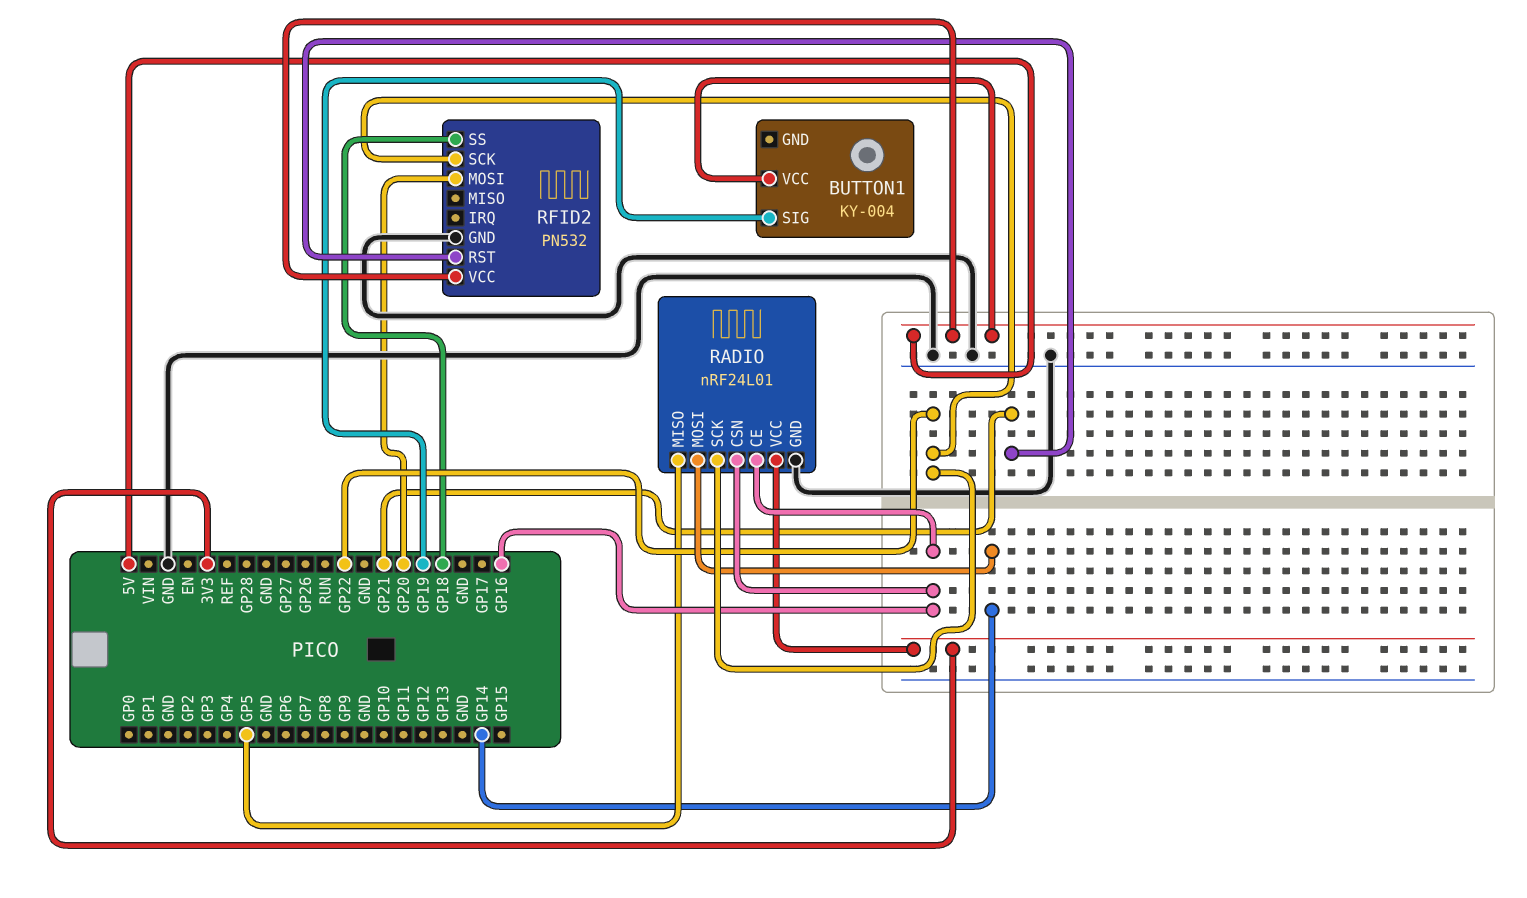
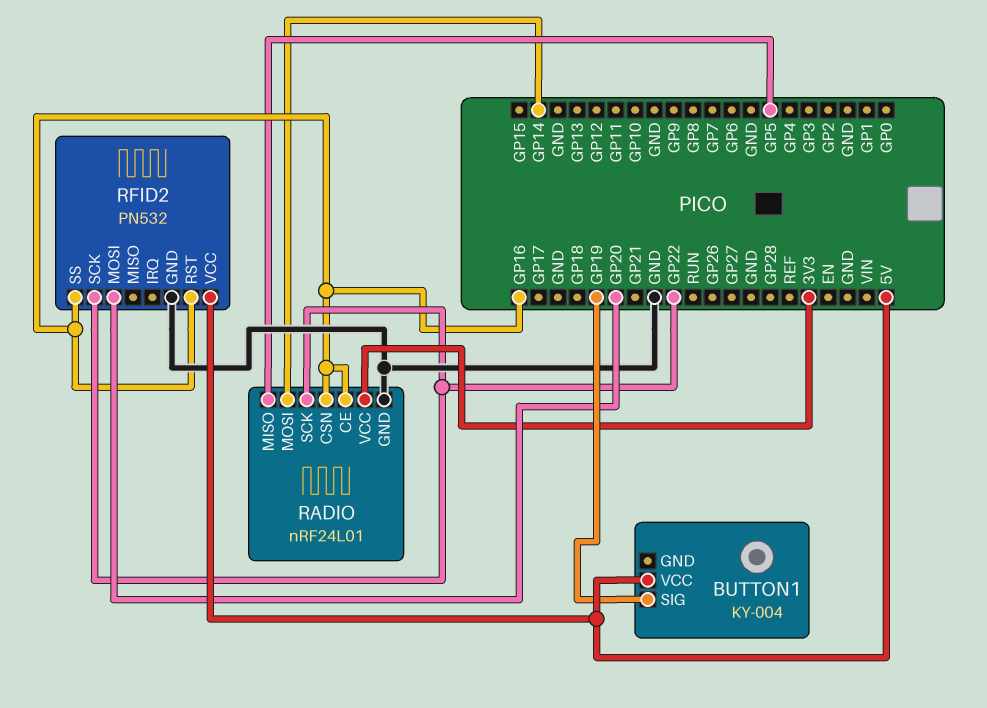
RFID2 pin RST: GP21 -> GP16
RFID2 pin SS: GP18 -> GP16

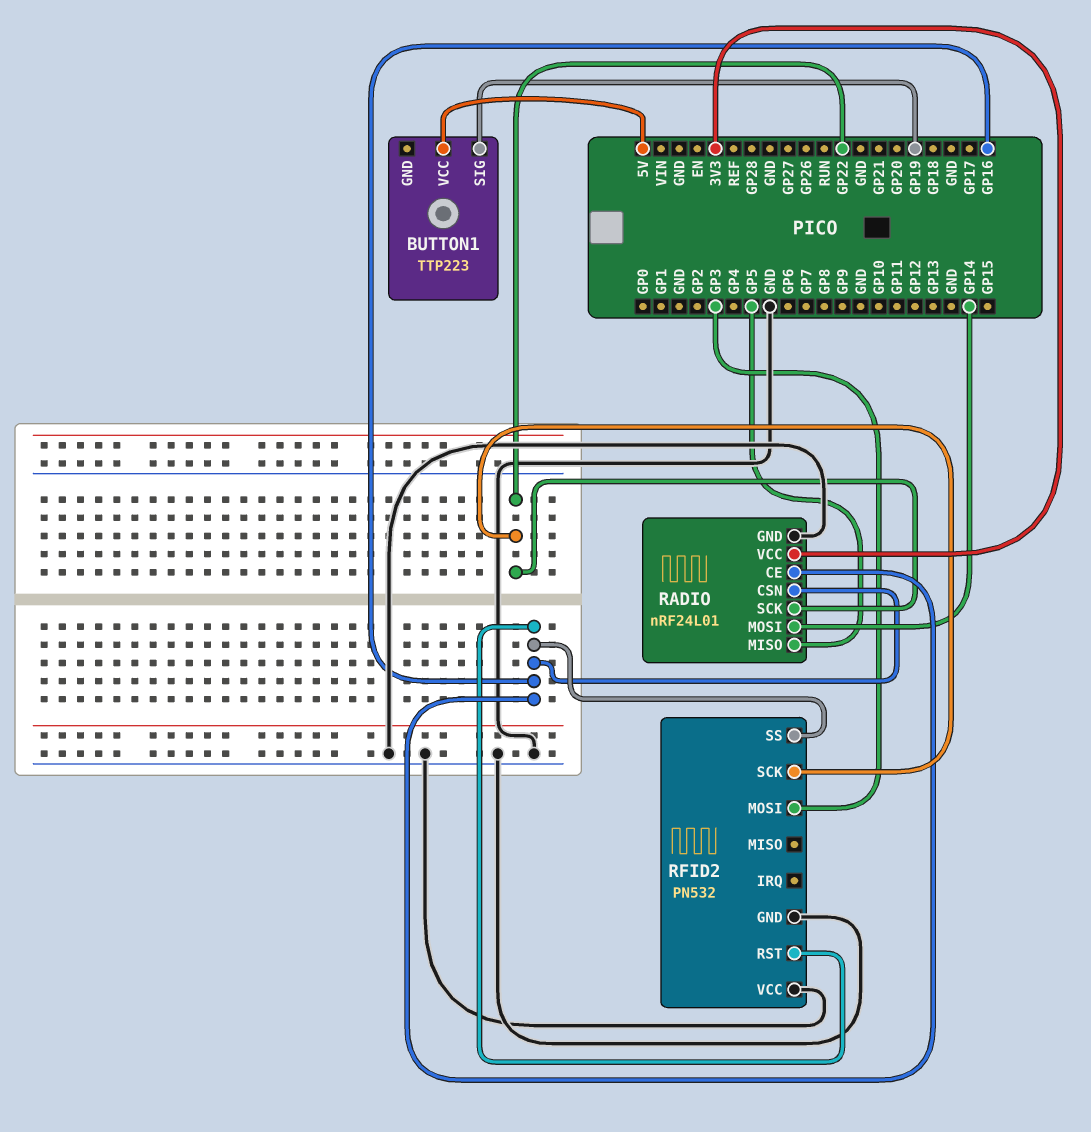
BUTTON1: KY-004 -> TTP223
RFID2 pin MOSI: GP20 -> GP3
RFID2 pin VCC: 5V -> GND

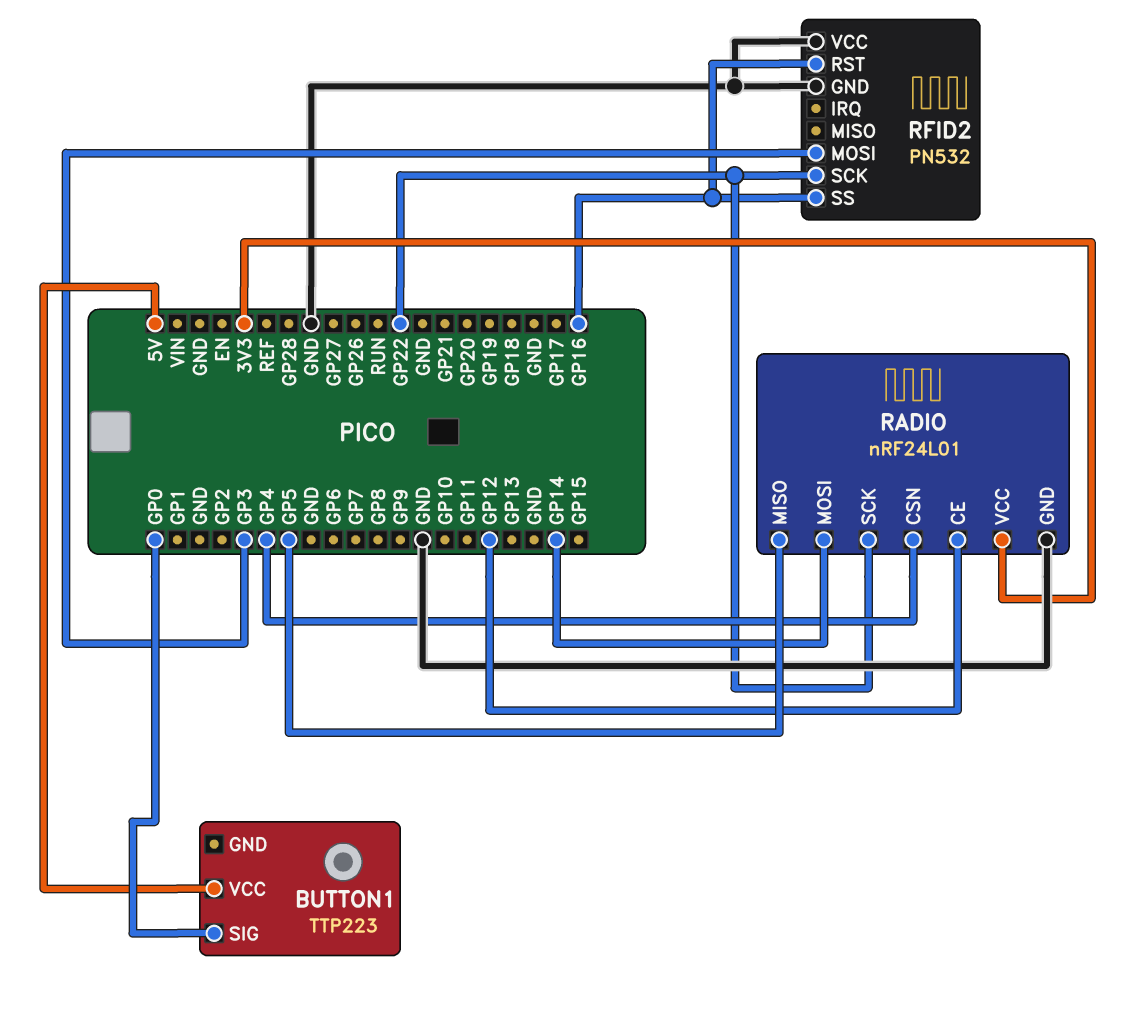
BUTTON1 pin SIG: GP19 -> GP0
RADIO pin CE: GP16 -> GP12
RADIO pin CSN: GP16 -> GP4

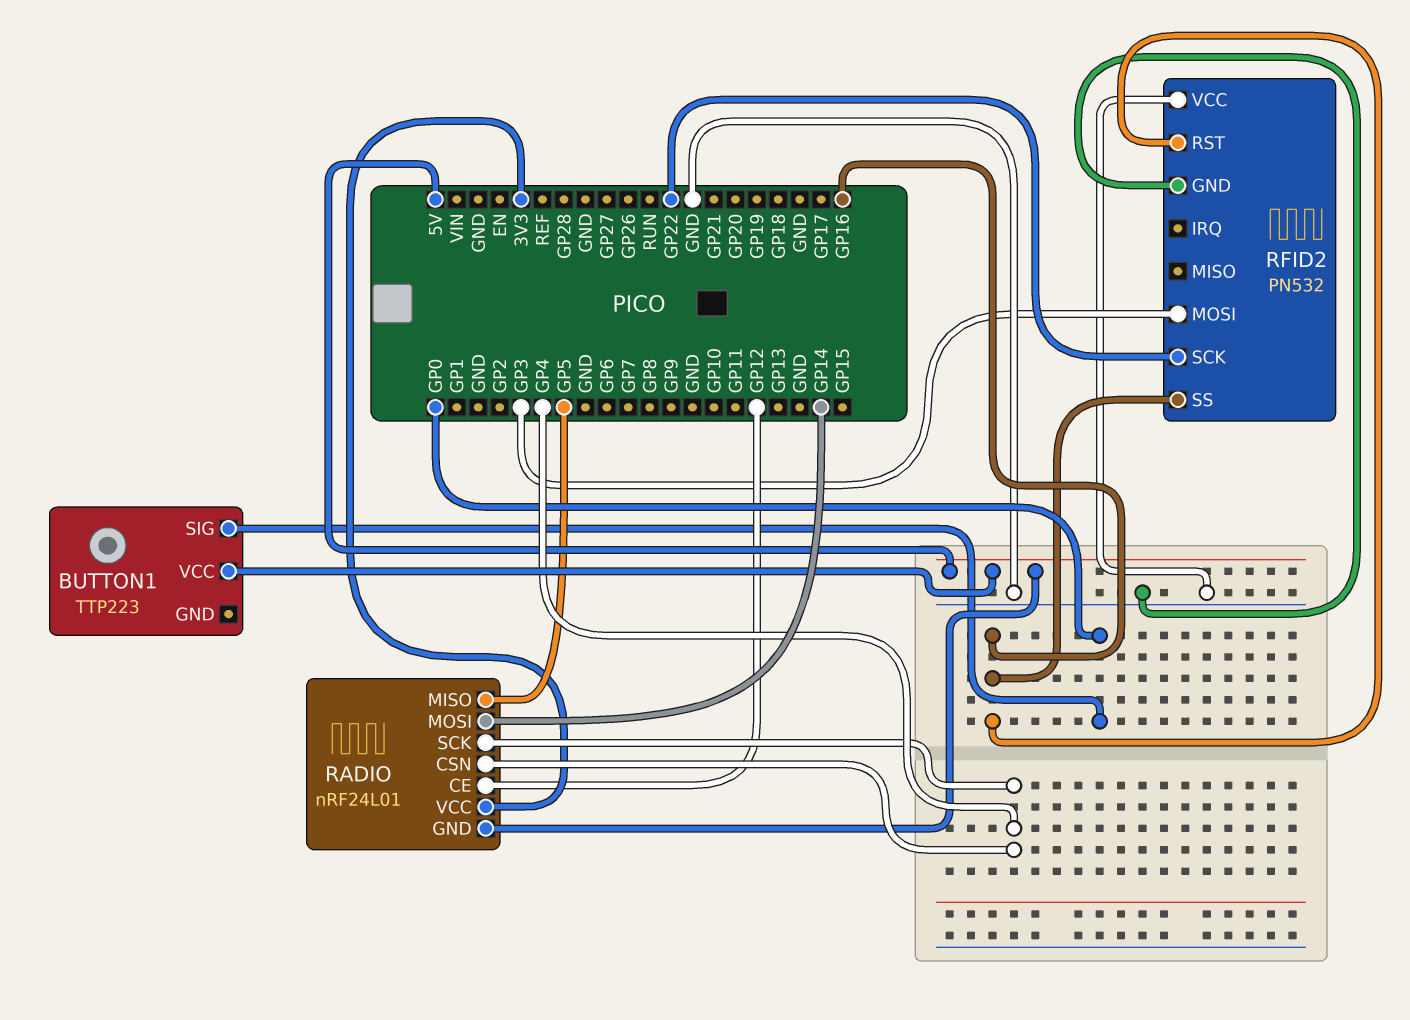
RADIO pin GND: GND -> 5V
RADIO pin SCK: GP22 -> GP4

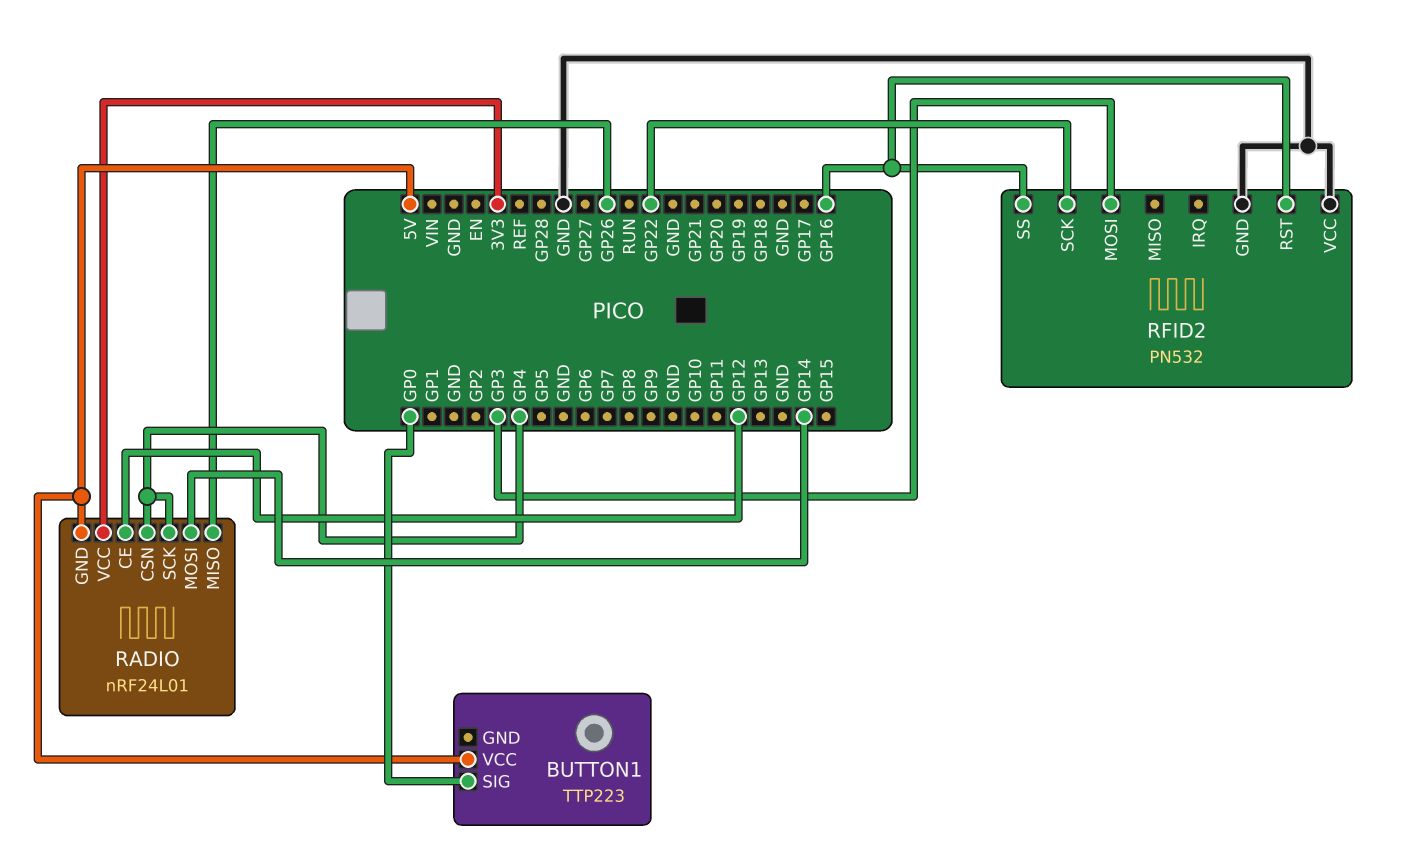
RADIO pin MISO: GP5 -> GP26

